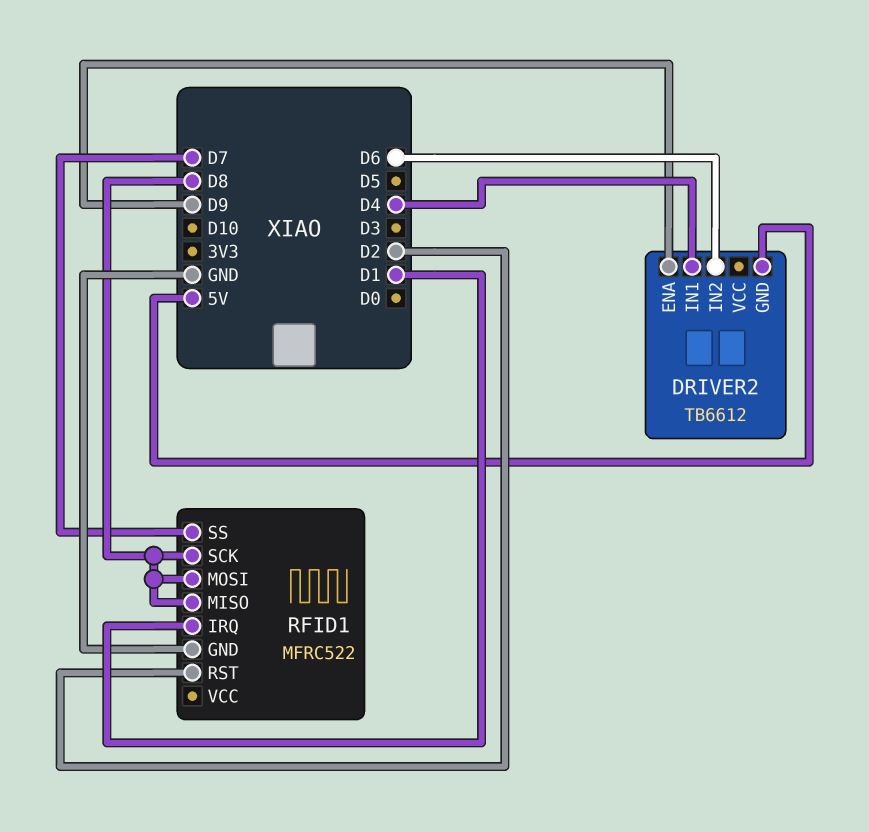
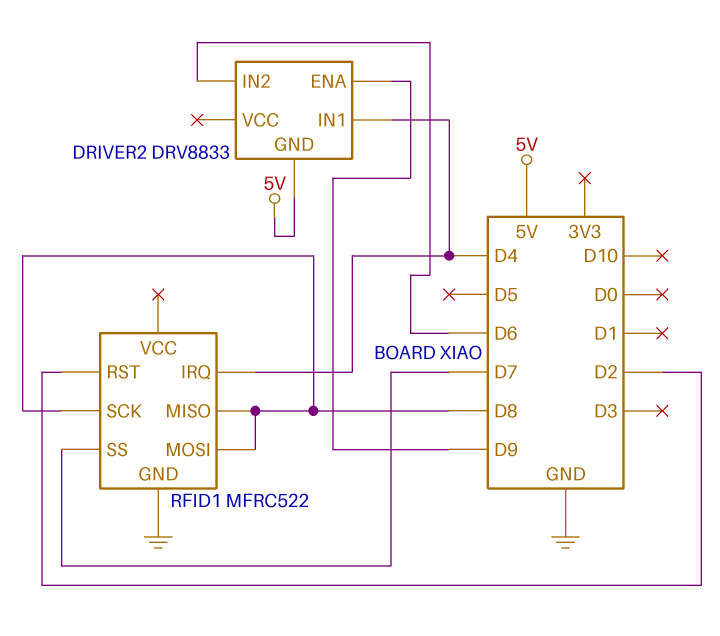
DRIVER2: TB6612 -> DRV8833
RFID1 pin IRQ: D1 -> D4

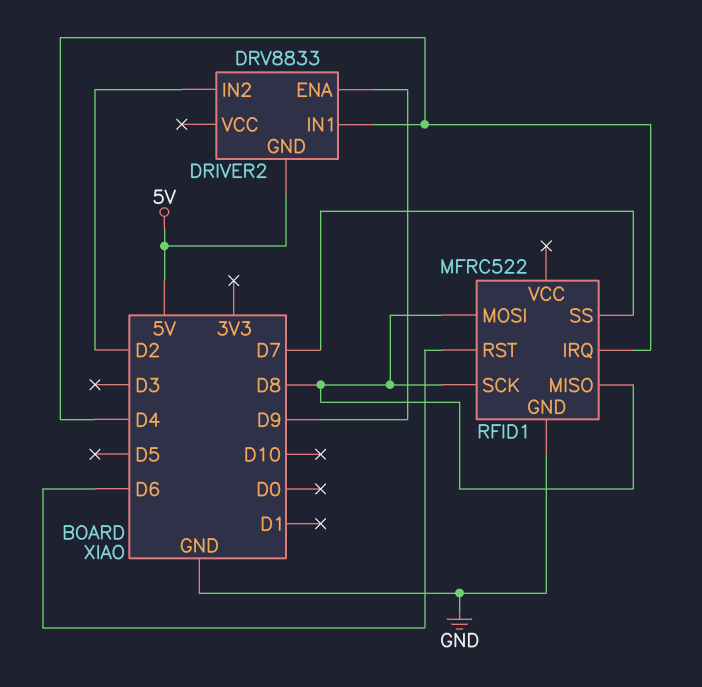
DRIVER2 pin IN2: D6 -> D2
RFID1 pin RST: D2 -> D6

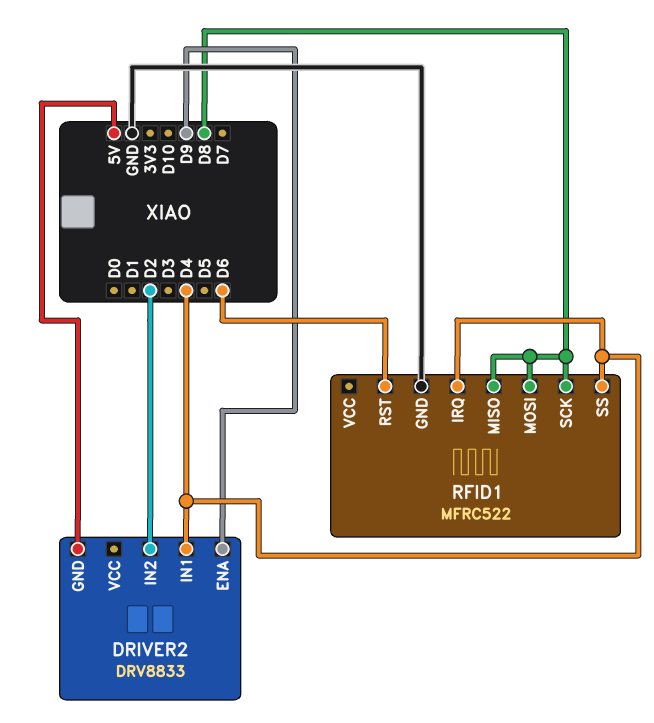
RFID1 pin SS: D7 -> D4

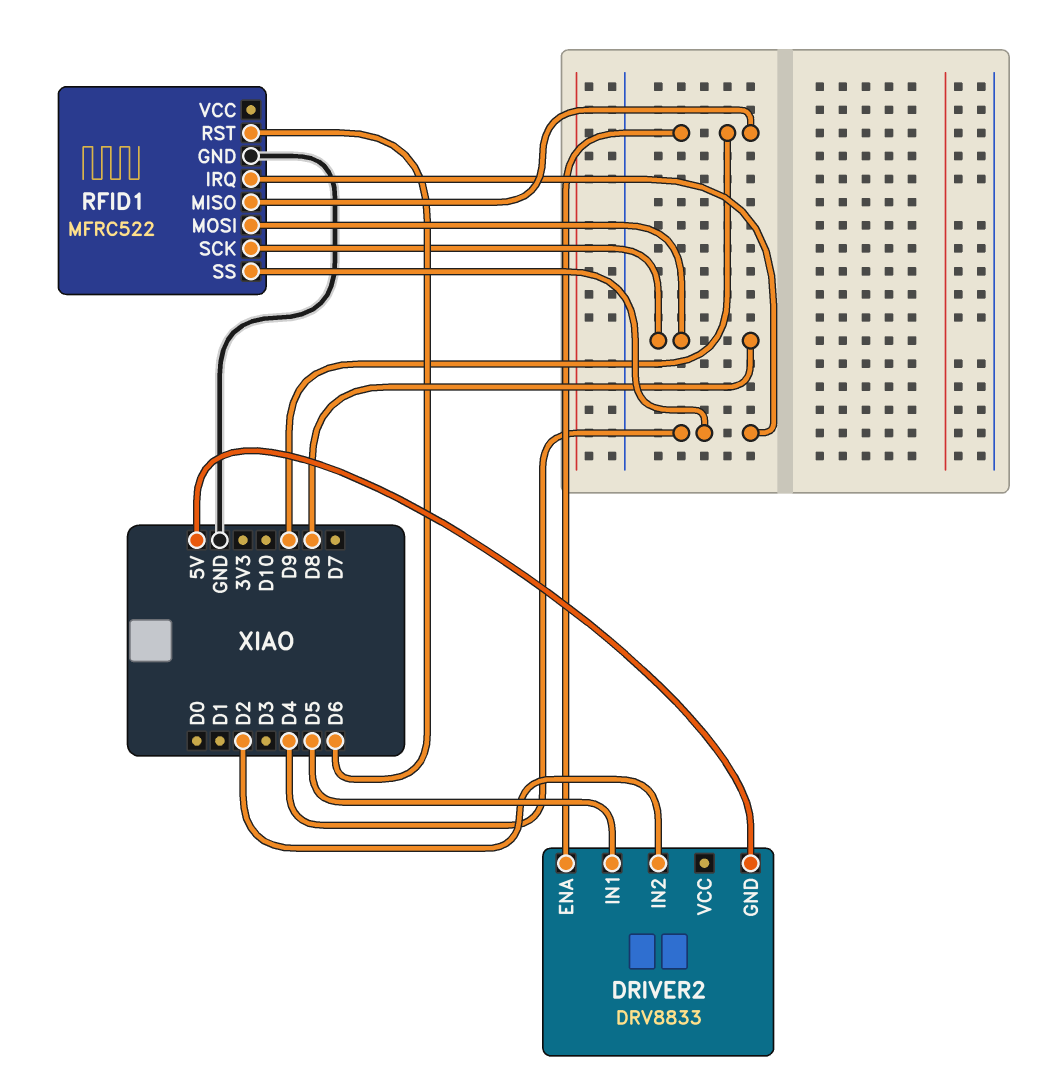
DRIVER2 pin IN1: D4 -> D5
RFID1 pin MISO: D8 -> D9

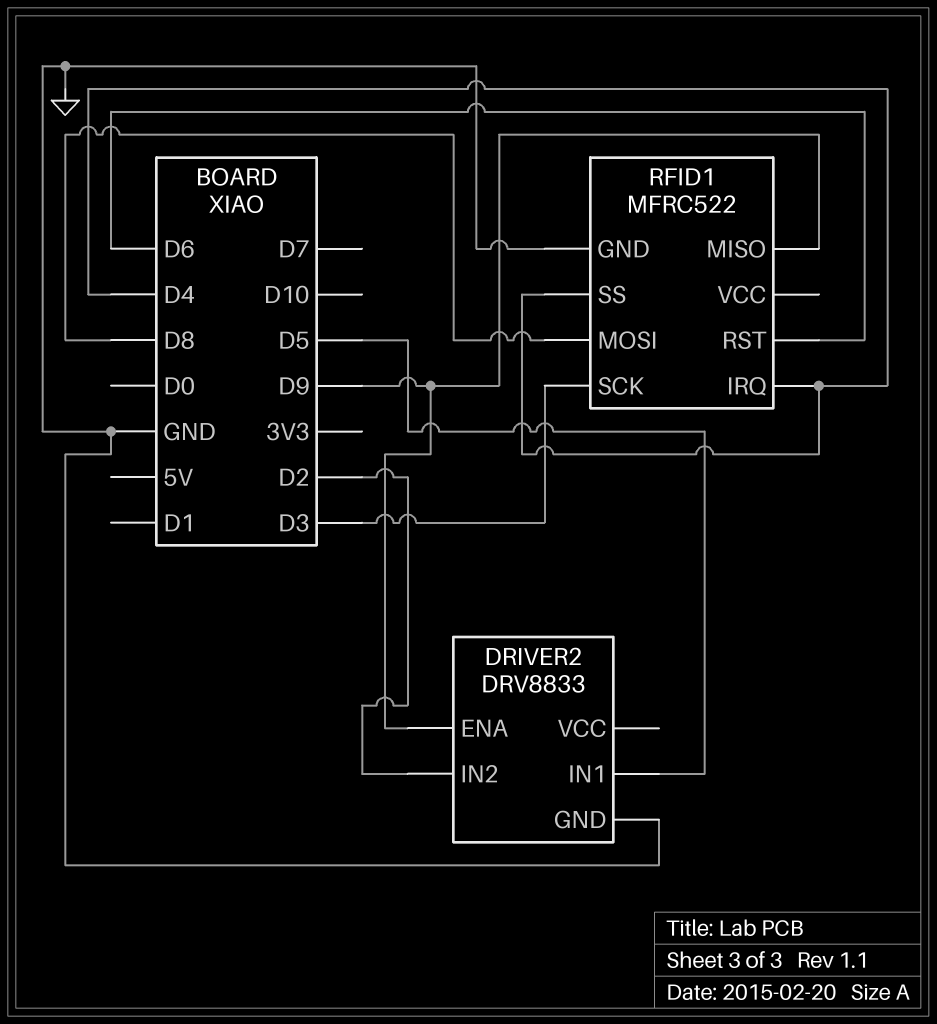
DRIVER2 pin GND: 5V -> GND
RFID1 pin SCK: D8 -> D3

